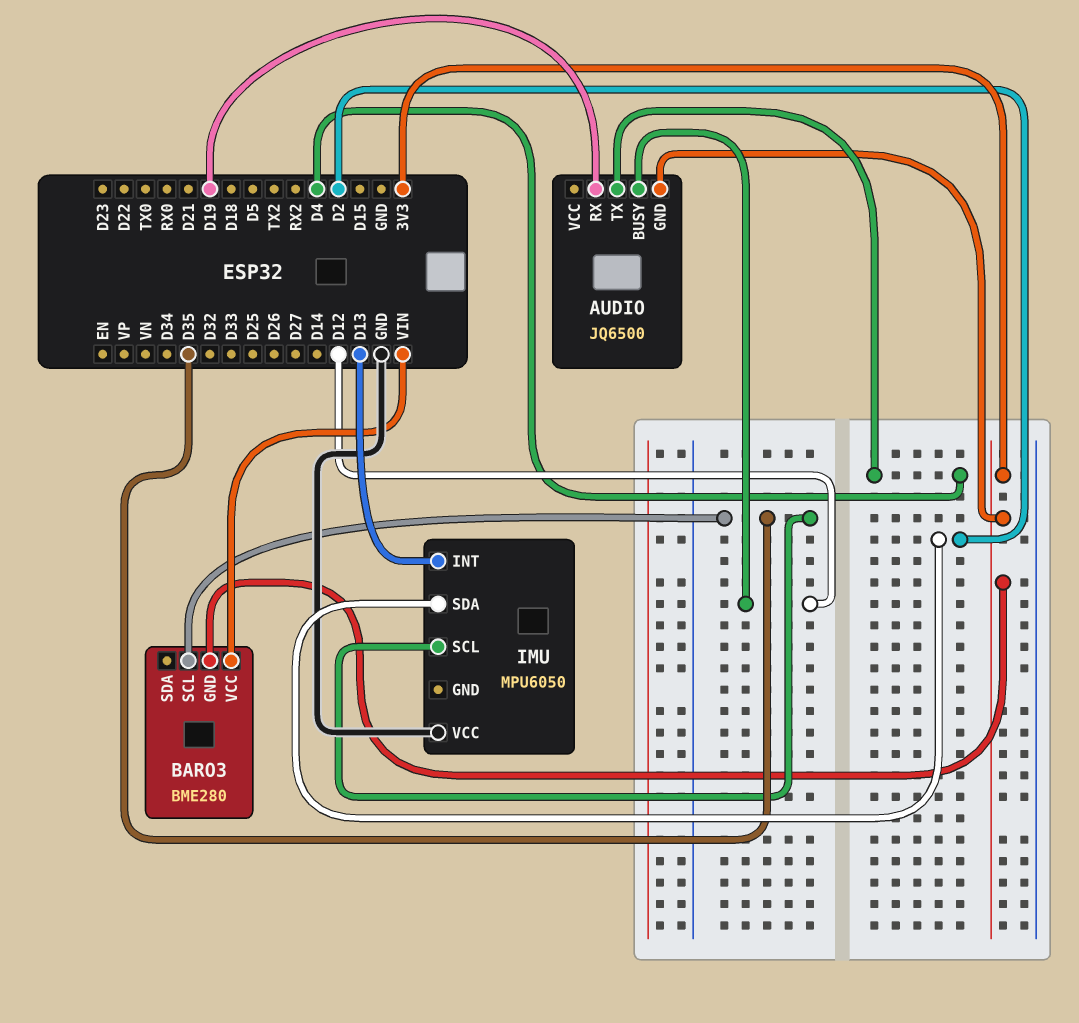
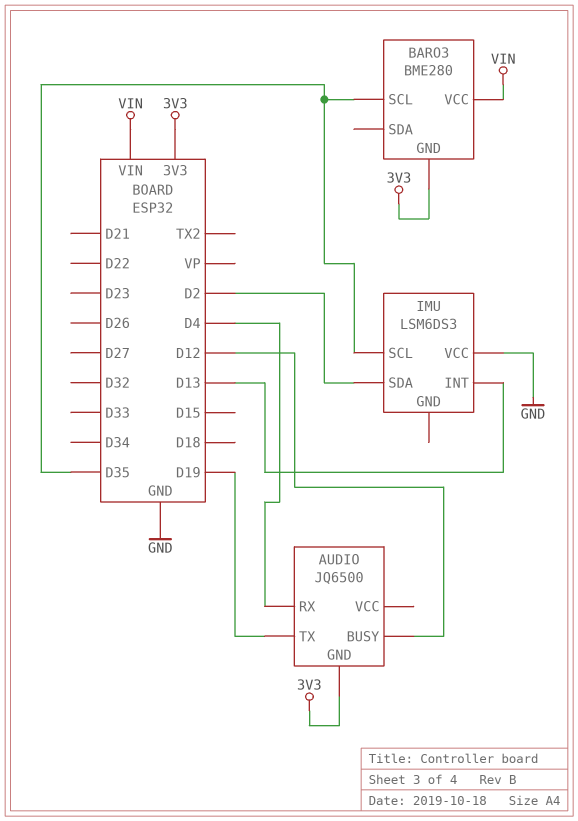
AUDIO pin RX: D19 -> D4
AUDIO pin TX: D4 -> D19
IMU: MPU6050 -> LSM6DS3

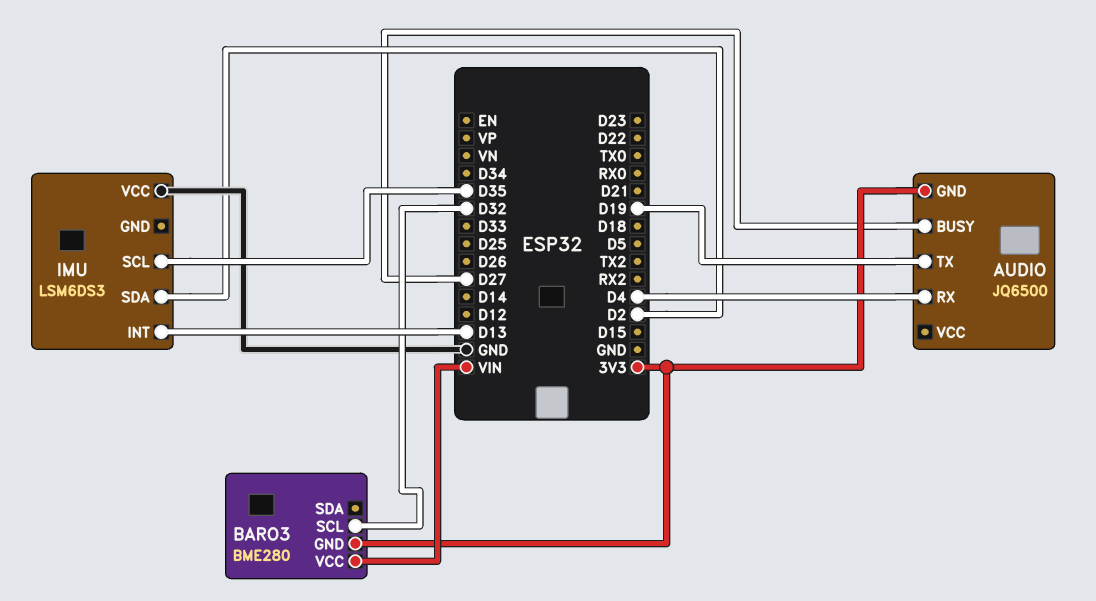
AUDIO pin BUSY: D12 -> D27
BARO3 pin SCL: D35 -> D32

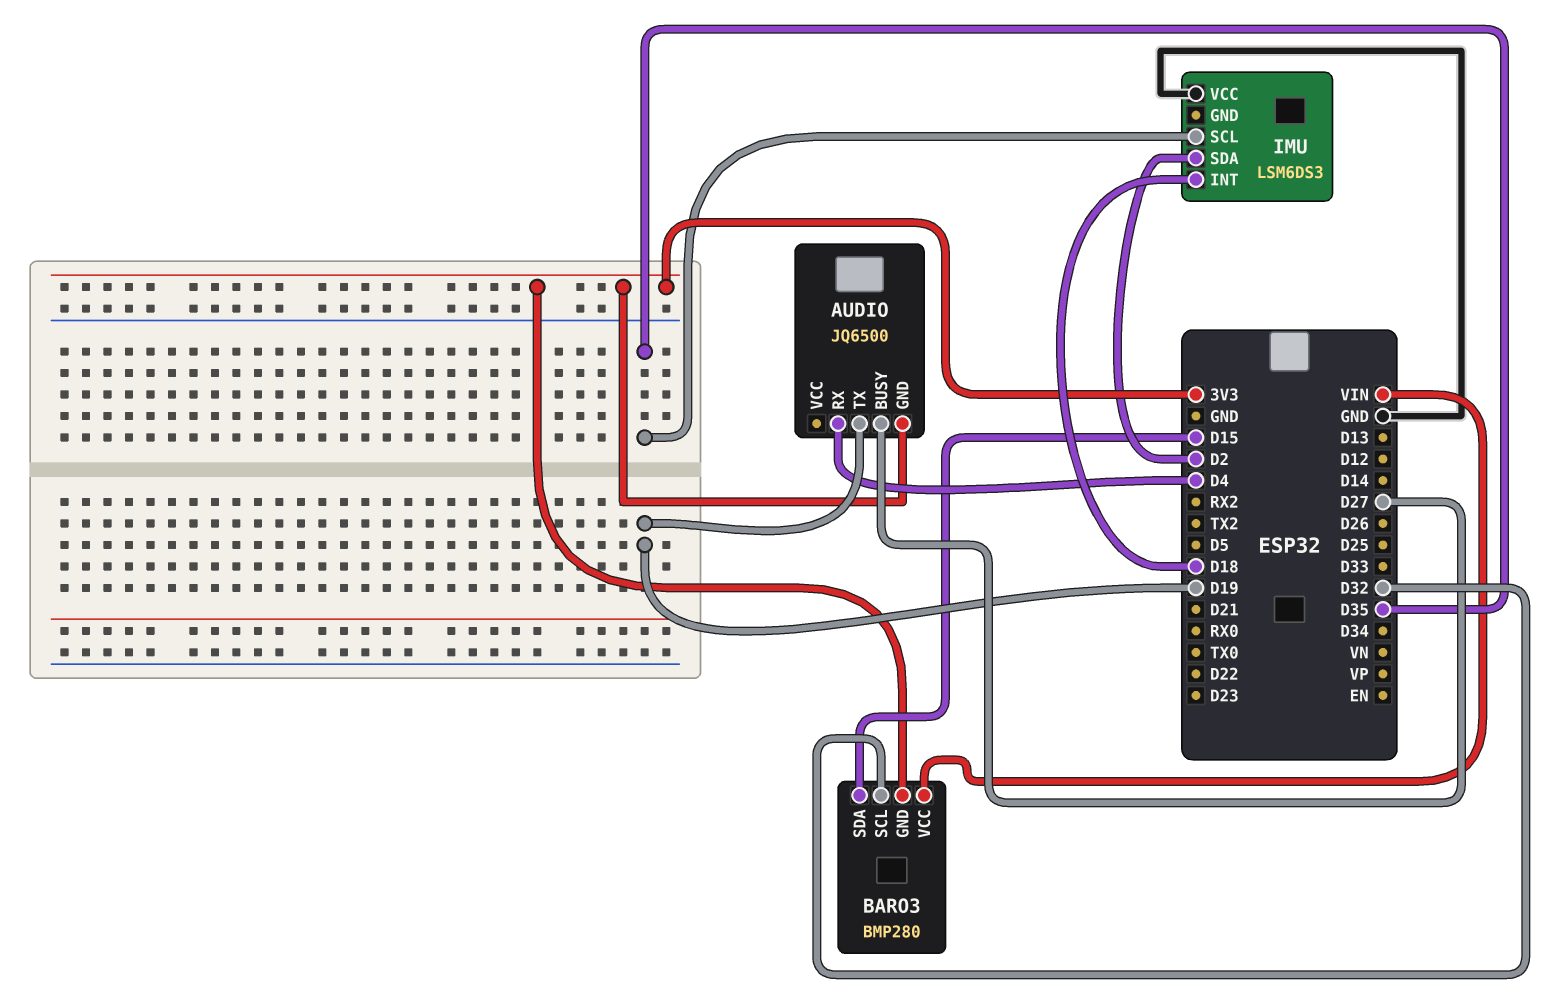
BARO3: BME280 -> BMP280
BARO3 pin SDA: none -> D15
IMU pin INT: D13 -> D18

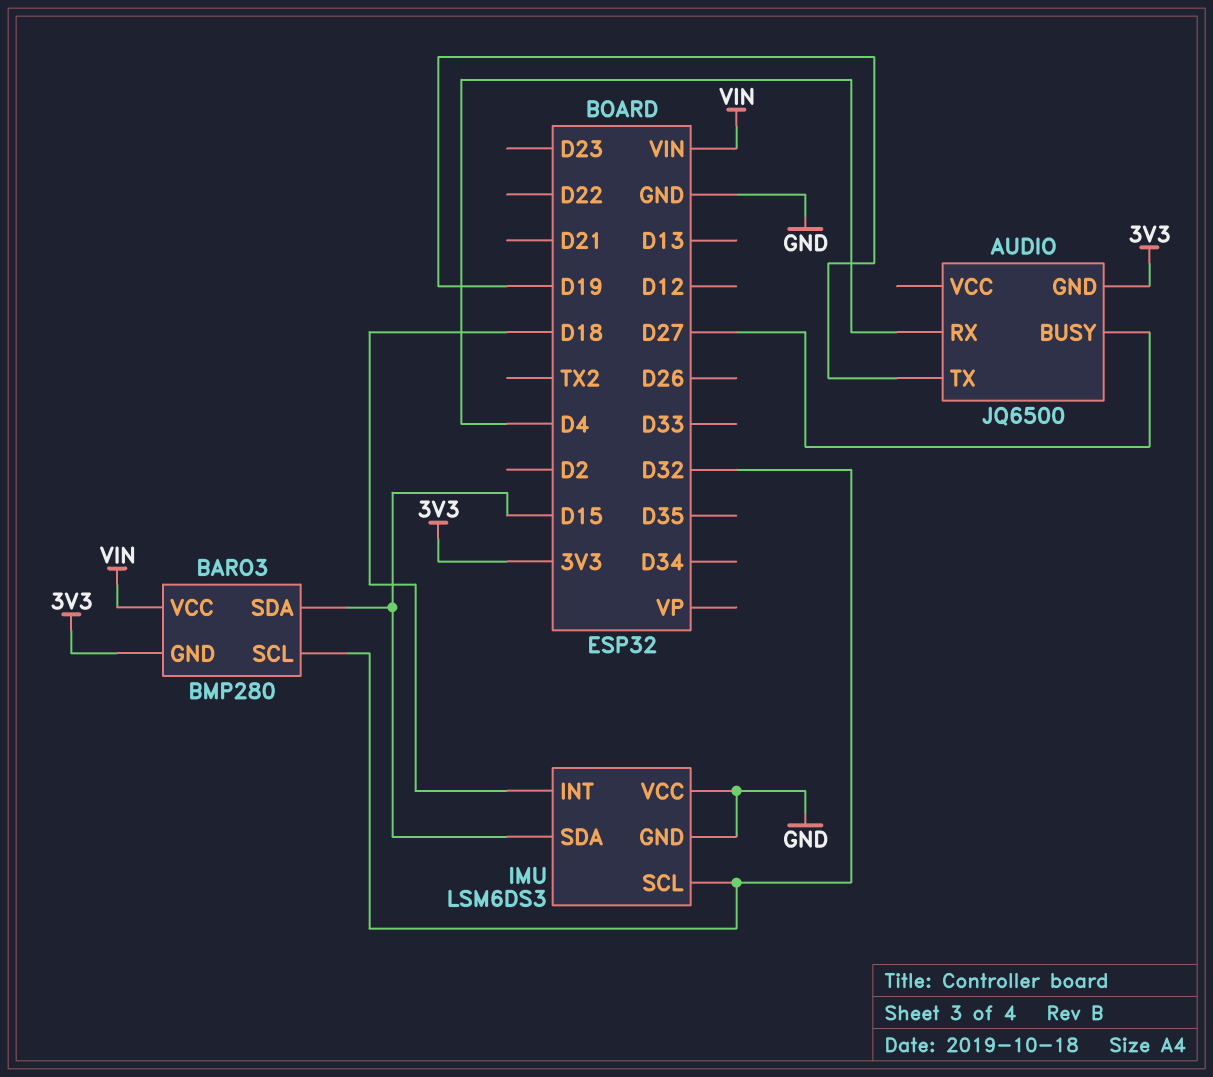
IMU pin GND: none -> GND
IMU pin SCL: D35 -> D32
IMU pin SDA: D2 -> D15

